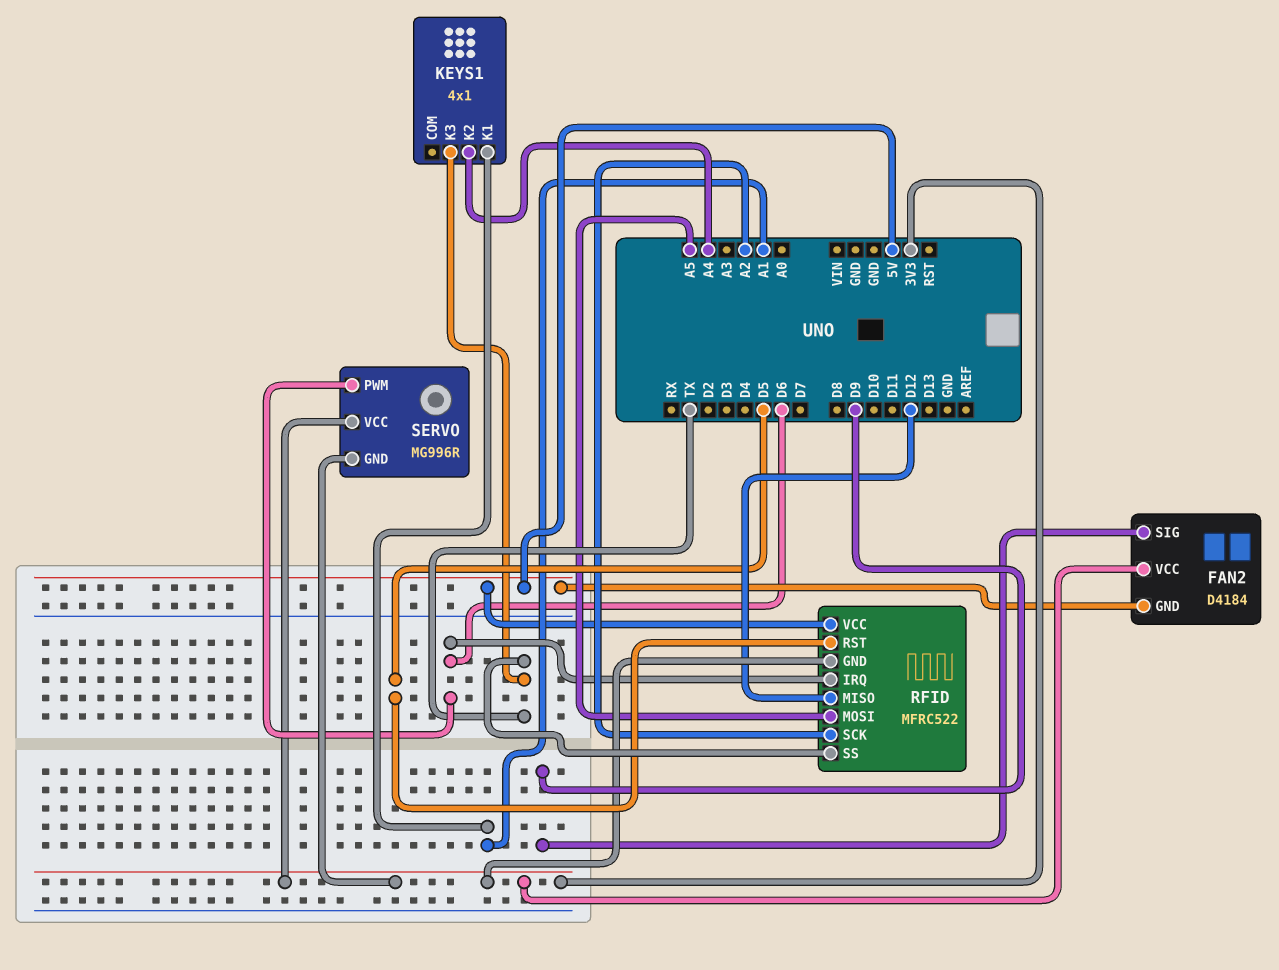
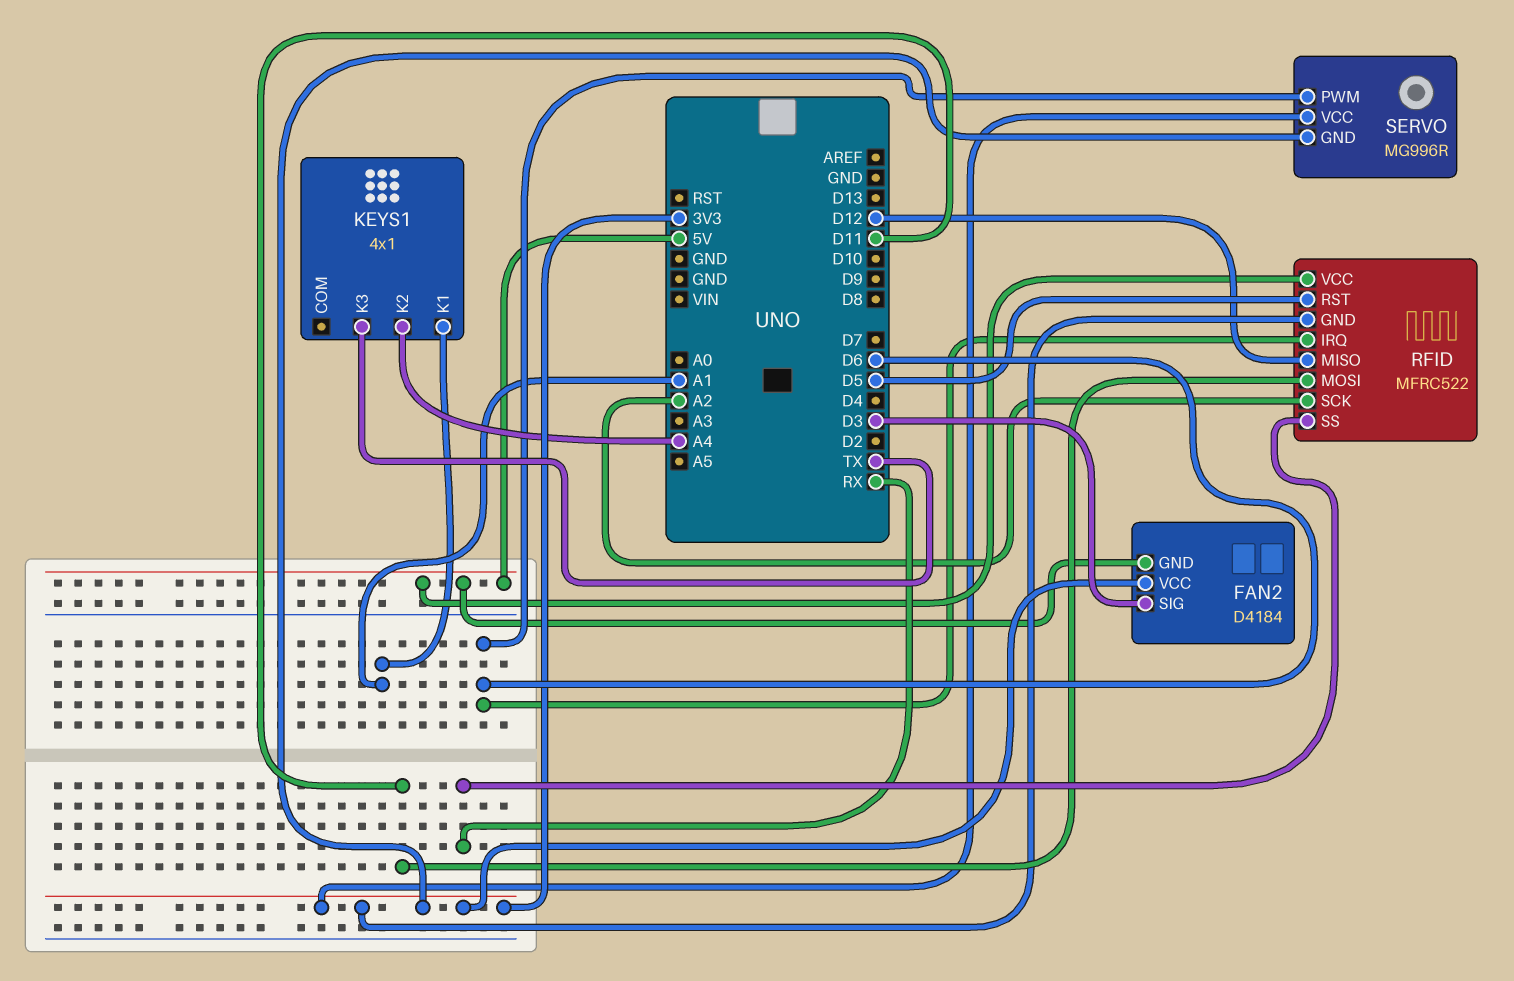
FAN2 pin SIG: D9 -> D3
RFID pin MOSI: A5 -> D11
RFID pin SS: TX -> RX

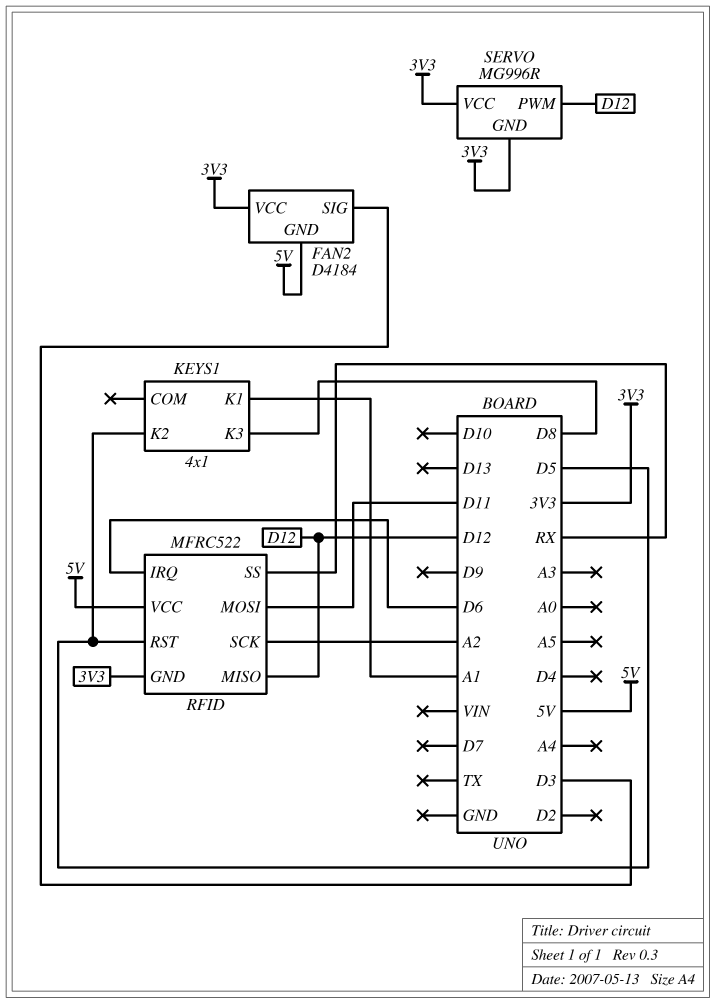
KEYS1 pin K2: A4 -> D5
KEYS1 pin K3: TX -> D8
SERVO pin PWM: D6 -> D12

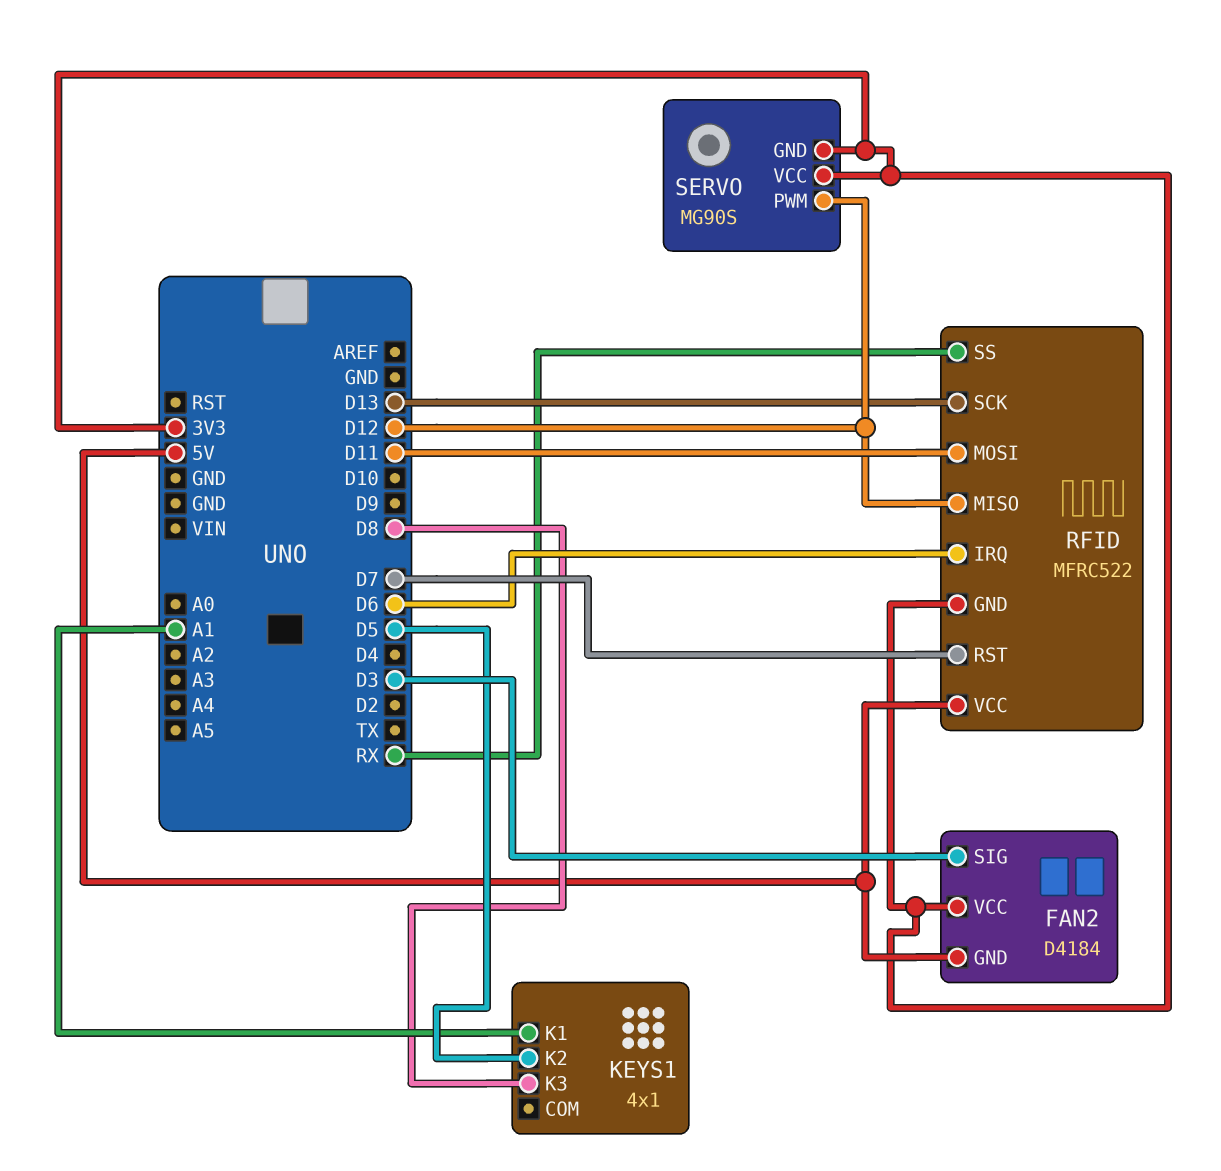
RFID pin RST: D5 -> D7
RFID pin SCK: A2 -> D13
SERVO: MG996R -> MG90S

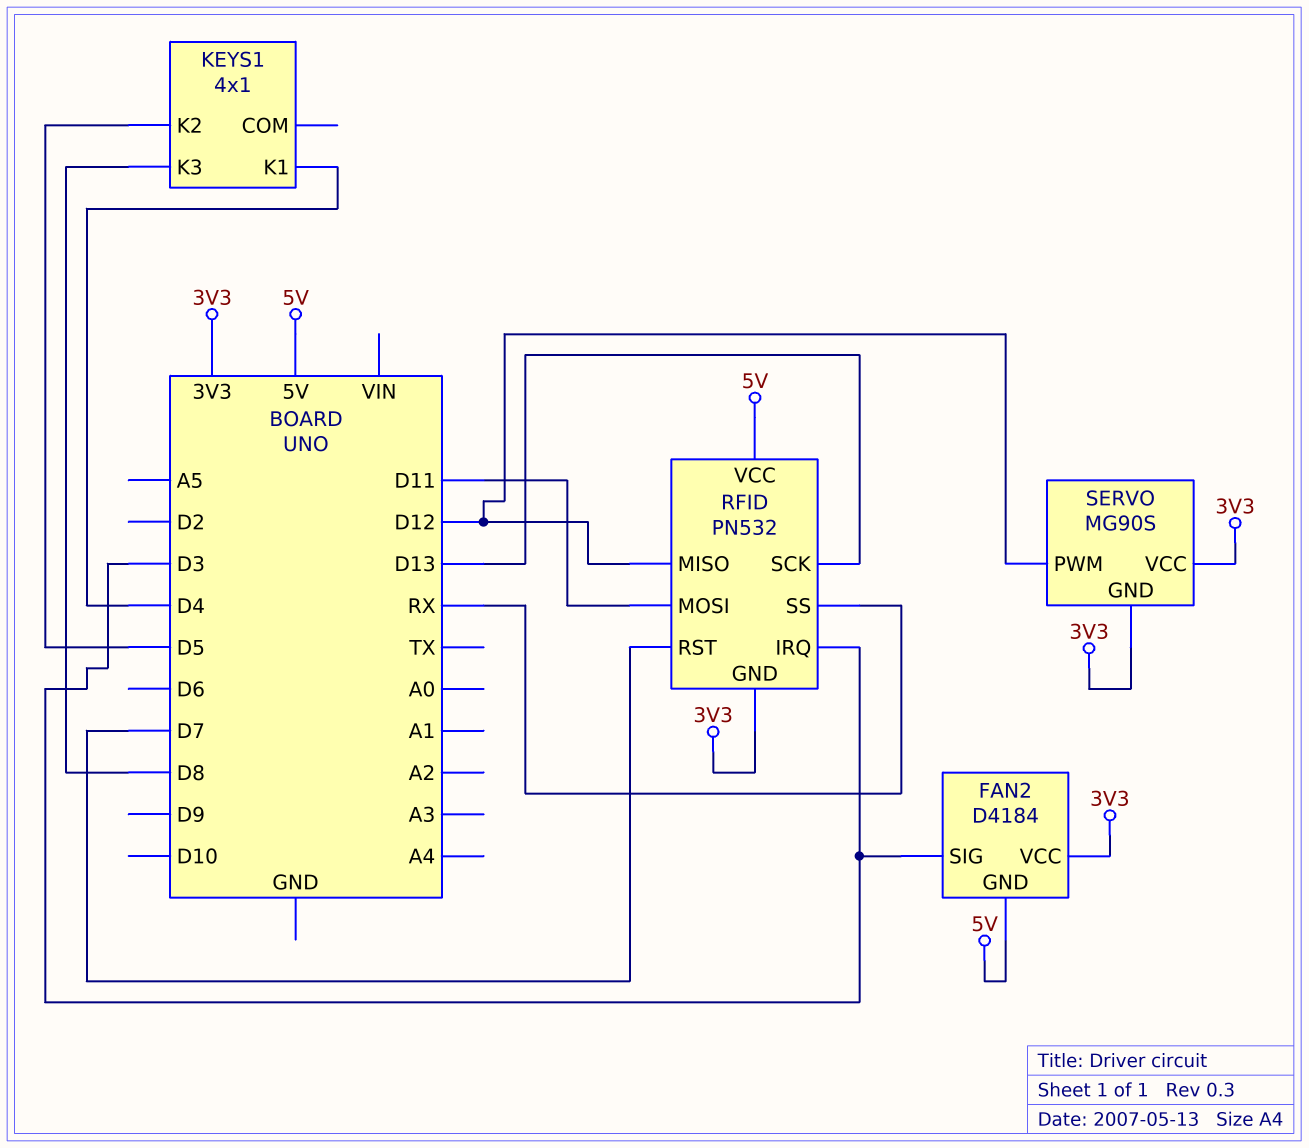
KEYS1 pin K1: A1 -> D4
RFID: MFRC522 -> PN532
RFID pin IRQ: D6 -> D3

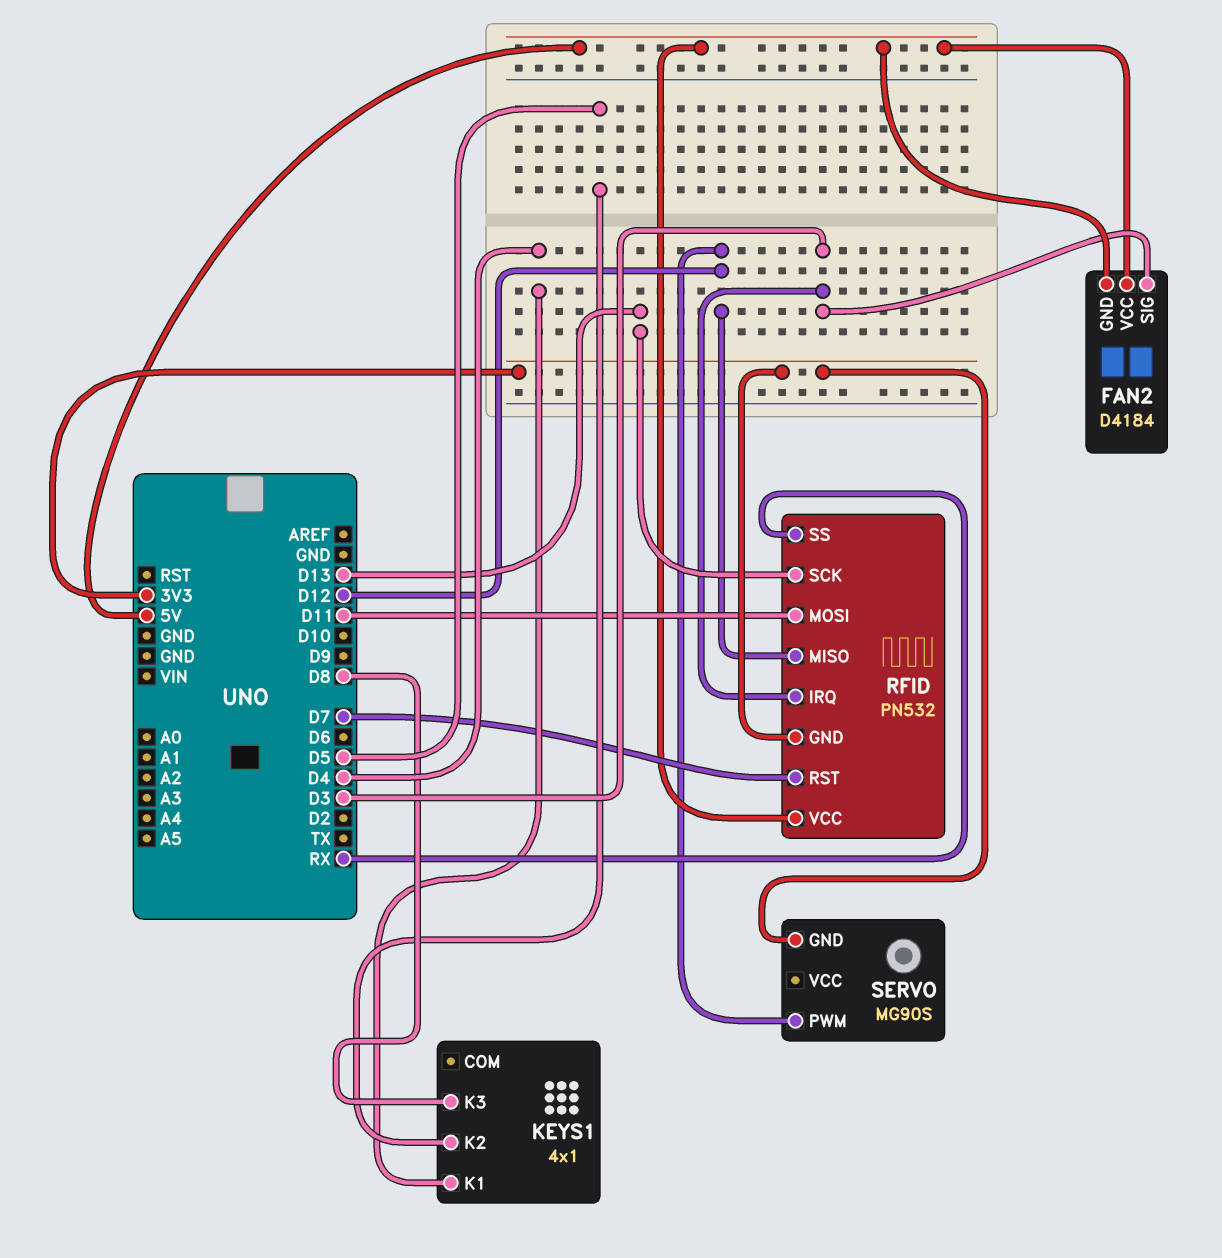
FAN2 pin VCC: 3V3 -> 5V
SERVO pin VCC: 3V3 -> none

